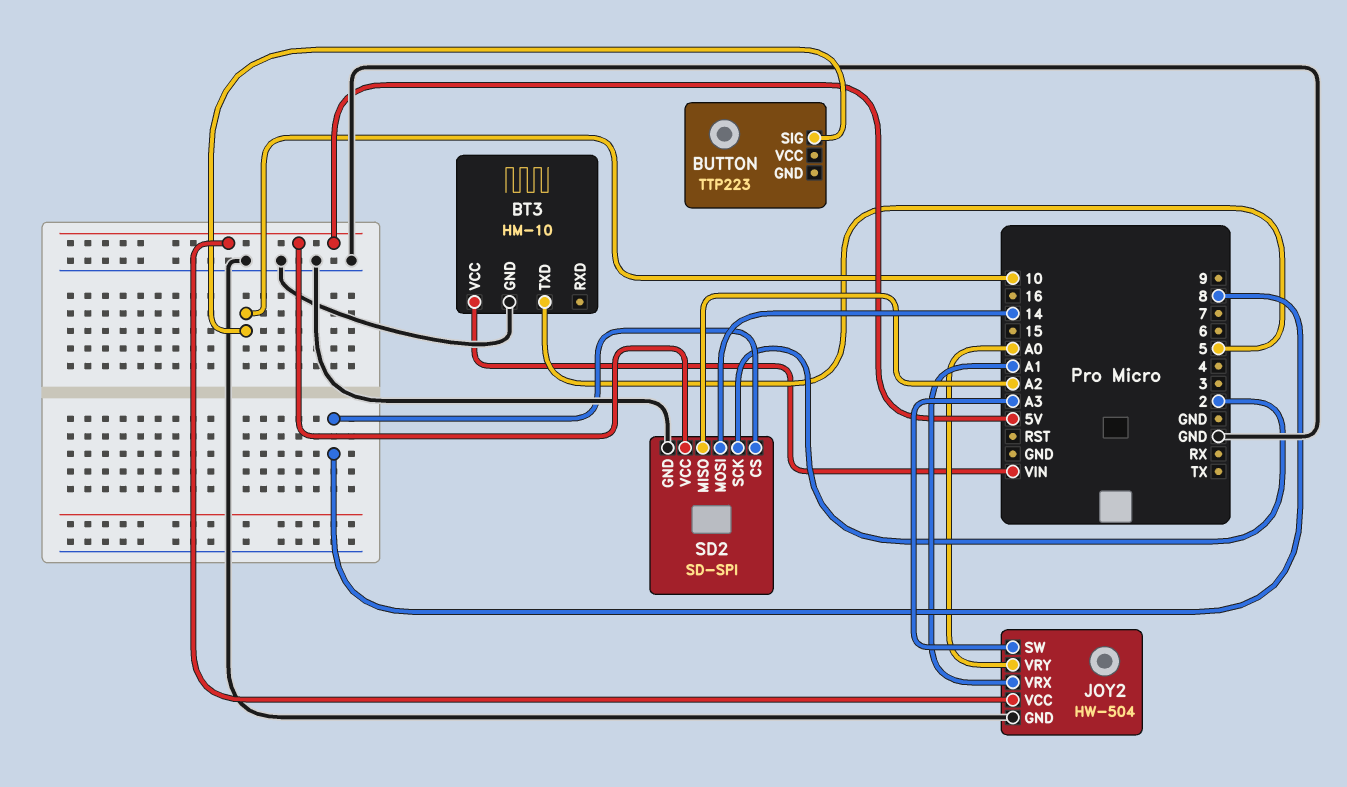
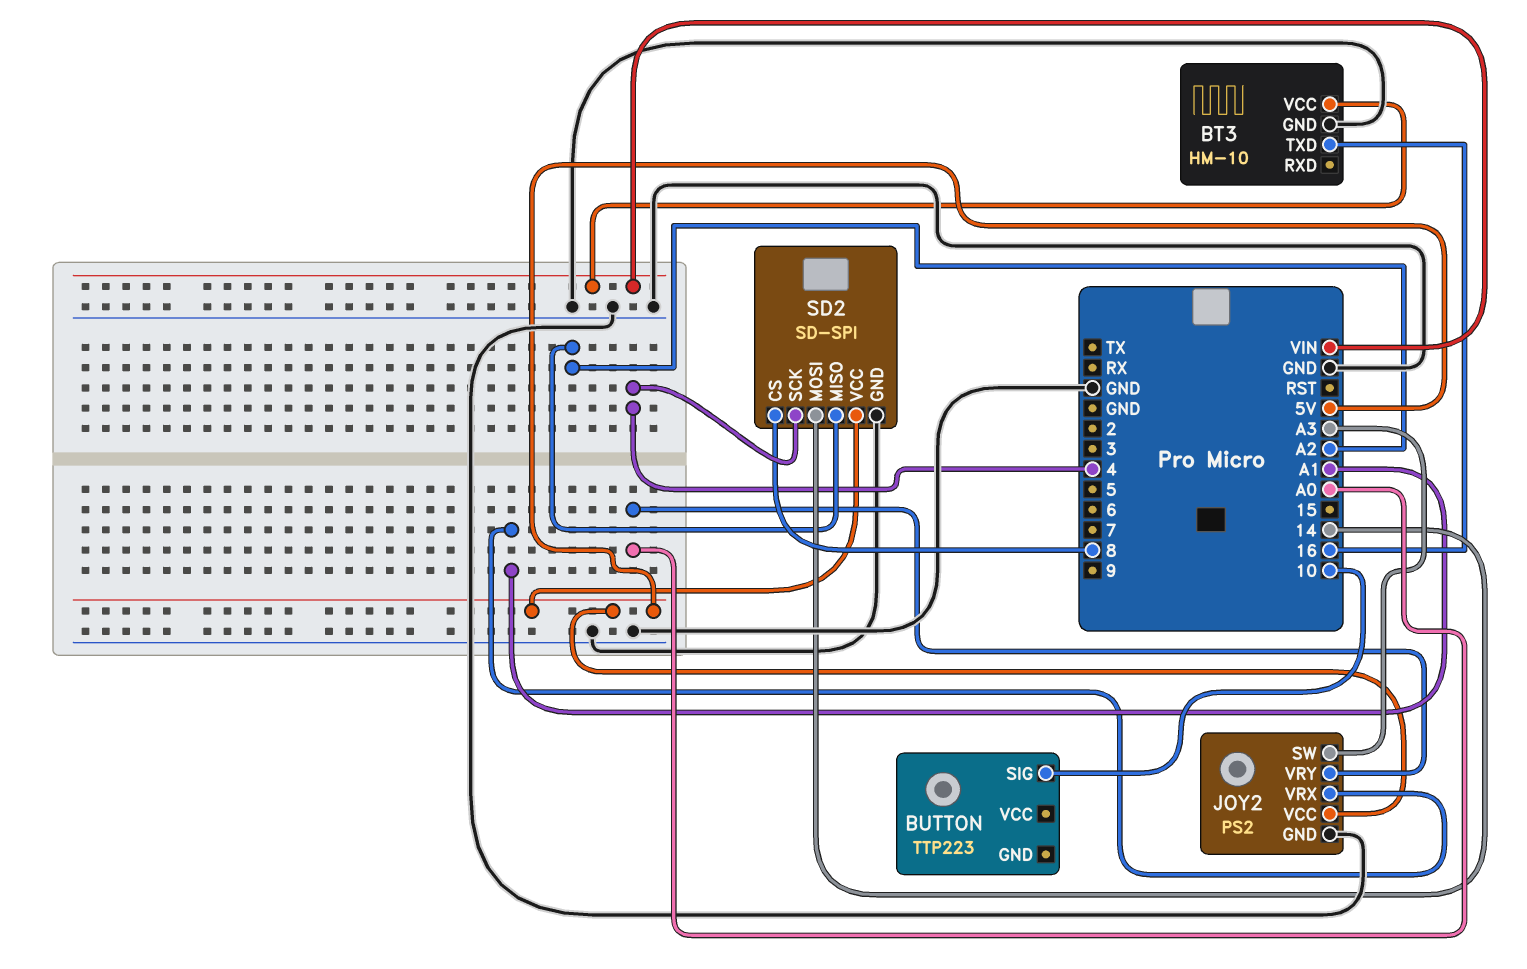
BT3 pin TXD: 5 -> 16
JOY2: HW-504 -> PS2
SD2 pin SCK: 2 -> 4

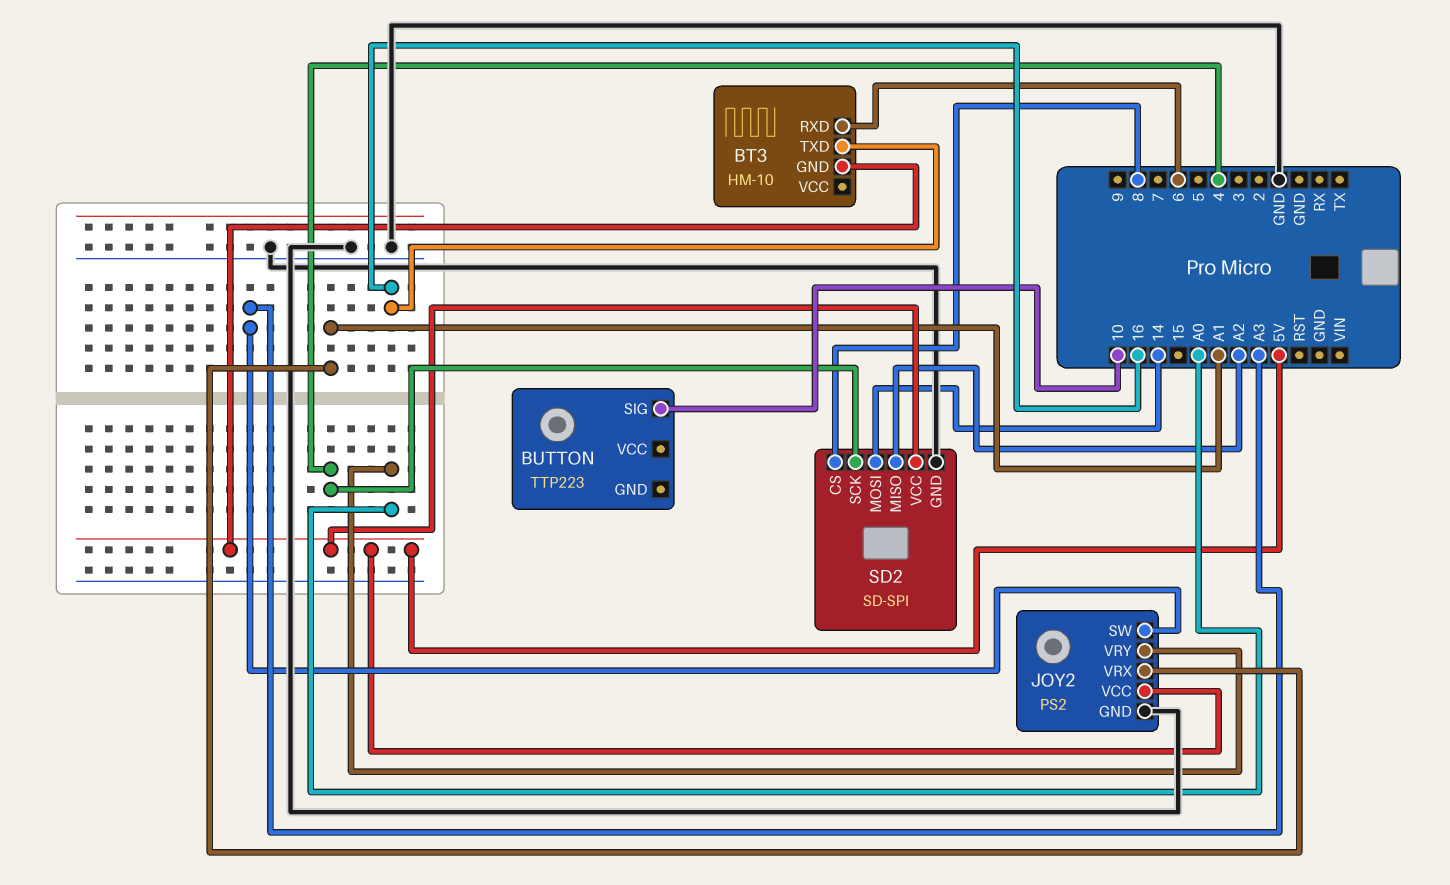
BT3 pin GND: GND -> 5V
BT3 pin RXD: none -> 6
BT3 pin VCC: VIN -> none

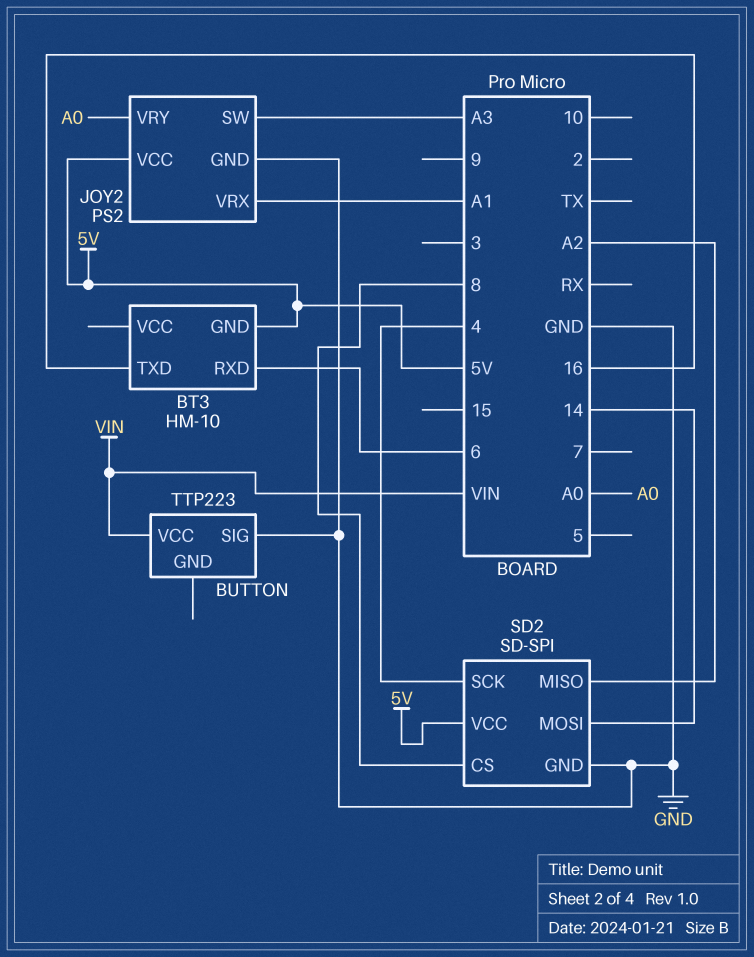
BUTTON pin SIG: 10 -> GND
BUTTON pin VCC: none -> VIN

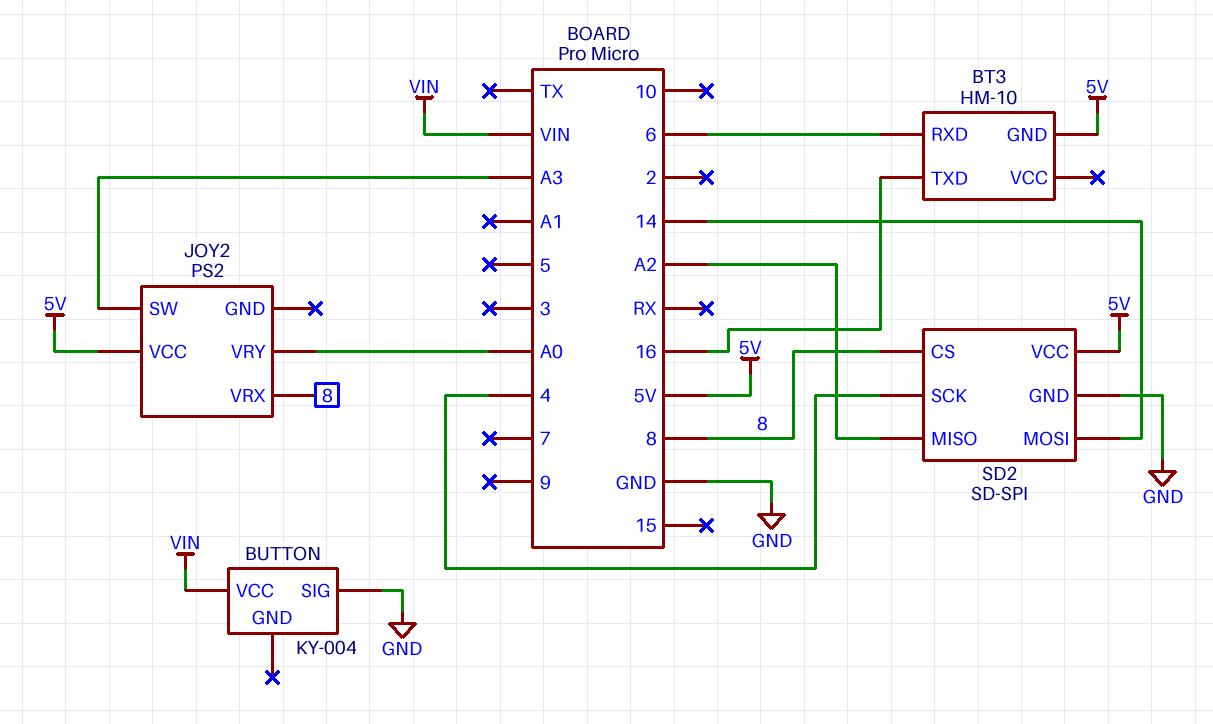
BUTTON: TTP223 -> KY-004
JOY2 pin GND: GND -> none
JOY2 pin VRX: A1 -> 8

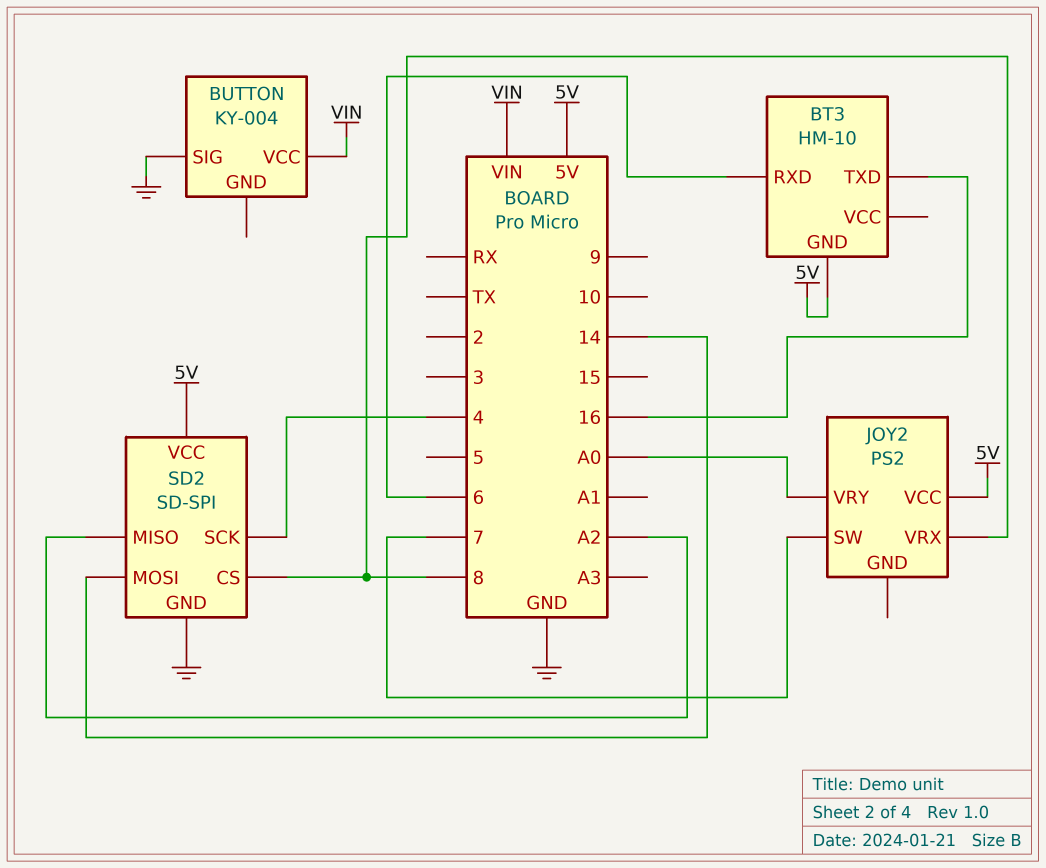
JOY2 pin SW: A3 -> 7

